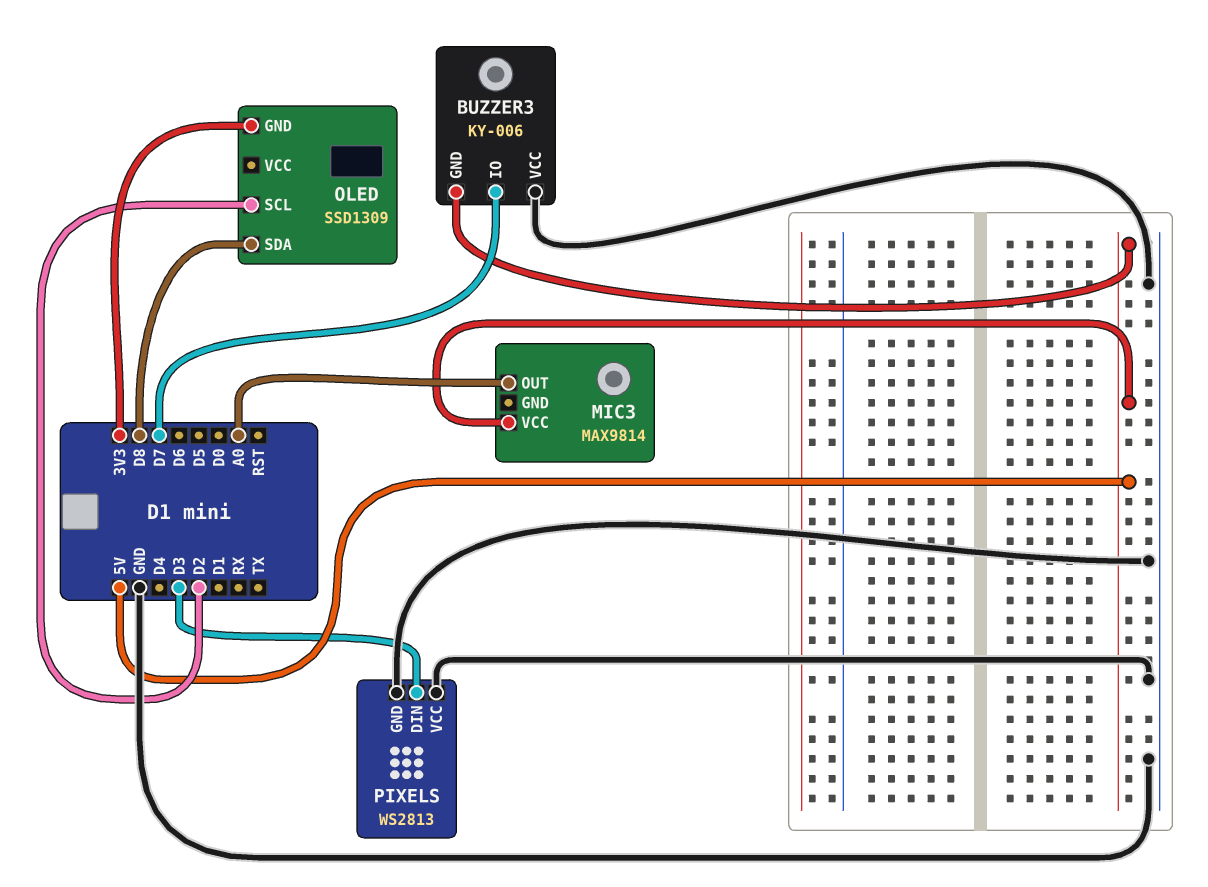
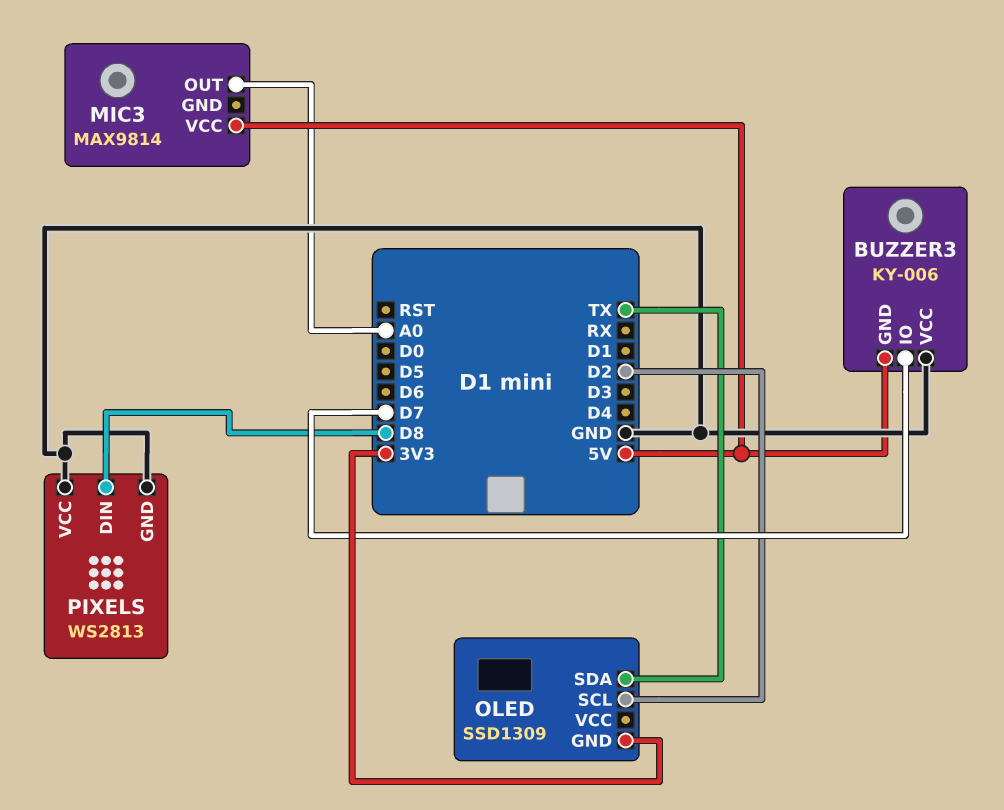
OLED pin SDA: D8 -> TX
PIXELS pin DIN: D3 -> D8

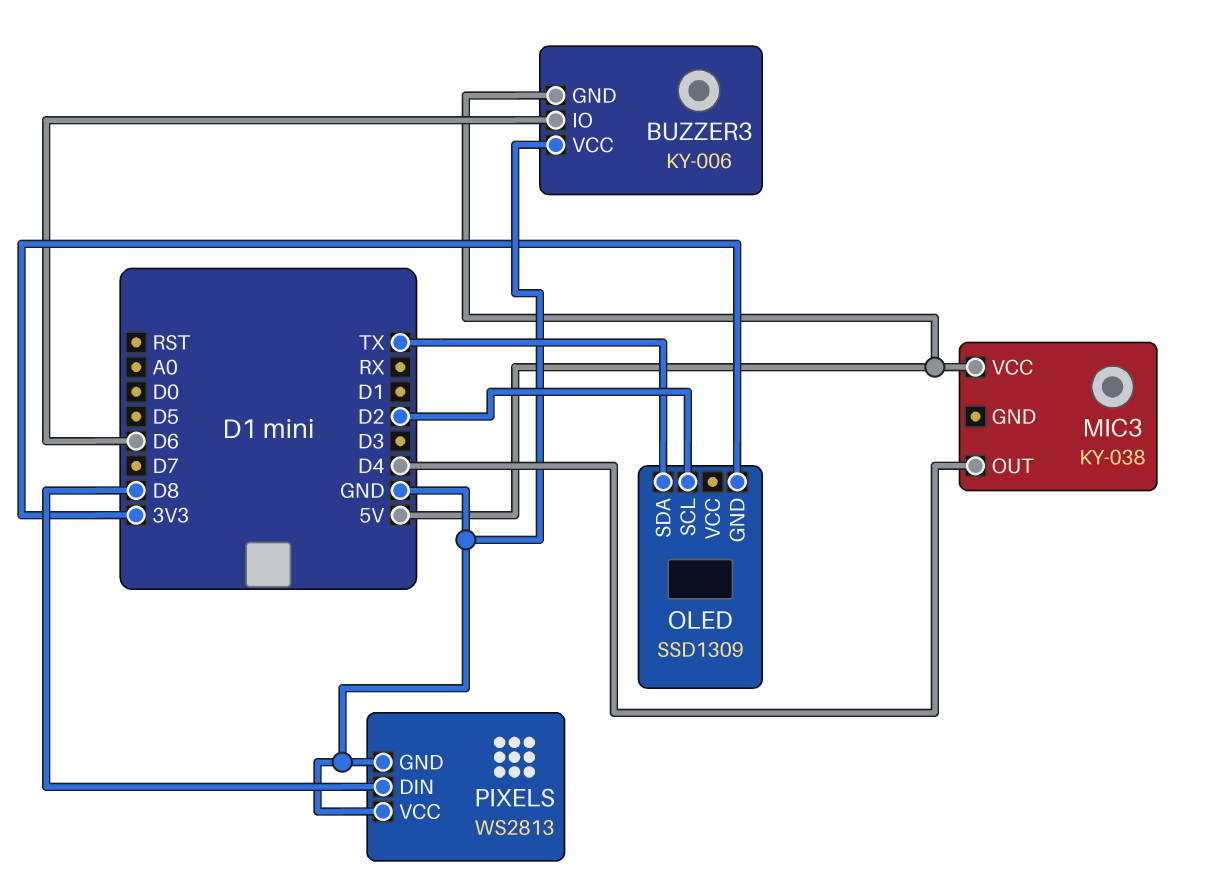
BUZZER3 pin IO: D7 -> D6
MIC3: MAX9814 -> KY-038
MIC3 pin OUT: A0 -> D4

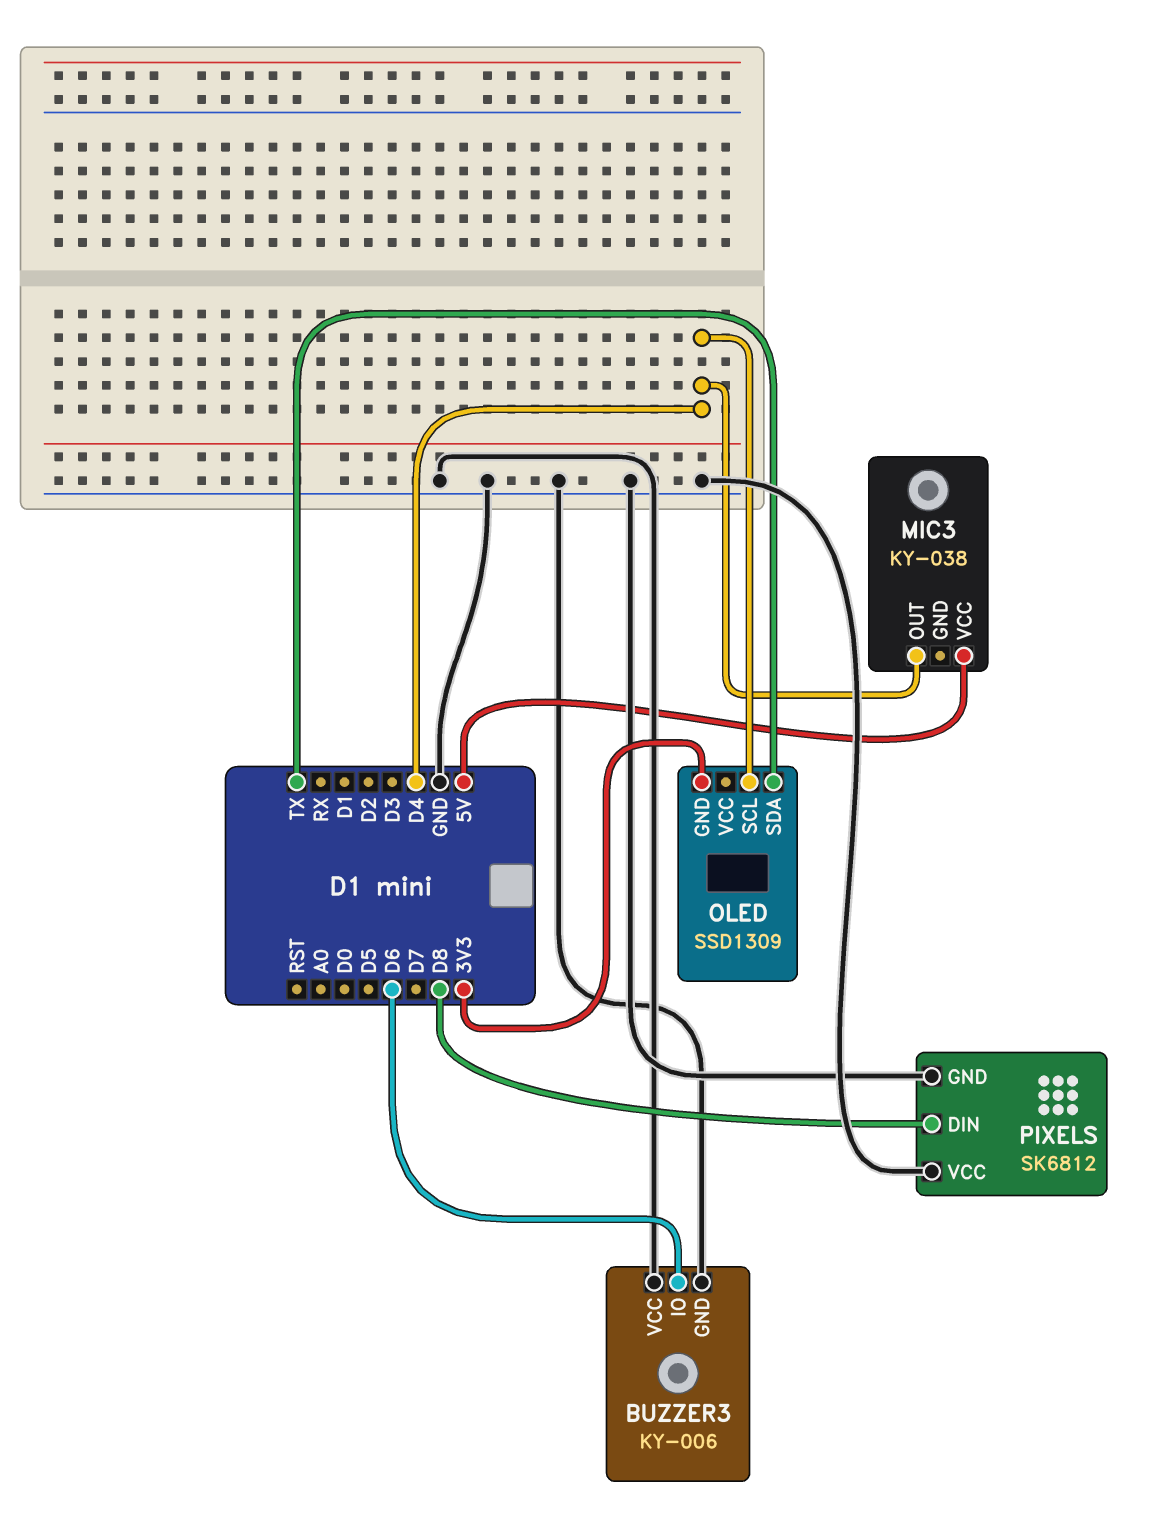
BUZZER3 pin GND: 5V -> GND
OLED pin SCL: D2 -> D4
PIXELS: WS2813 -> SK6812

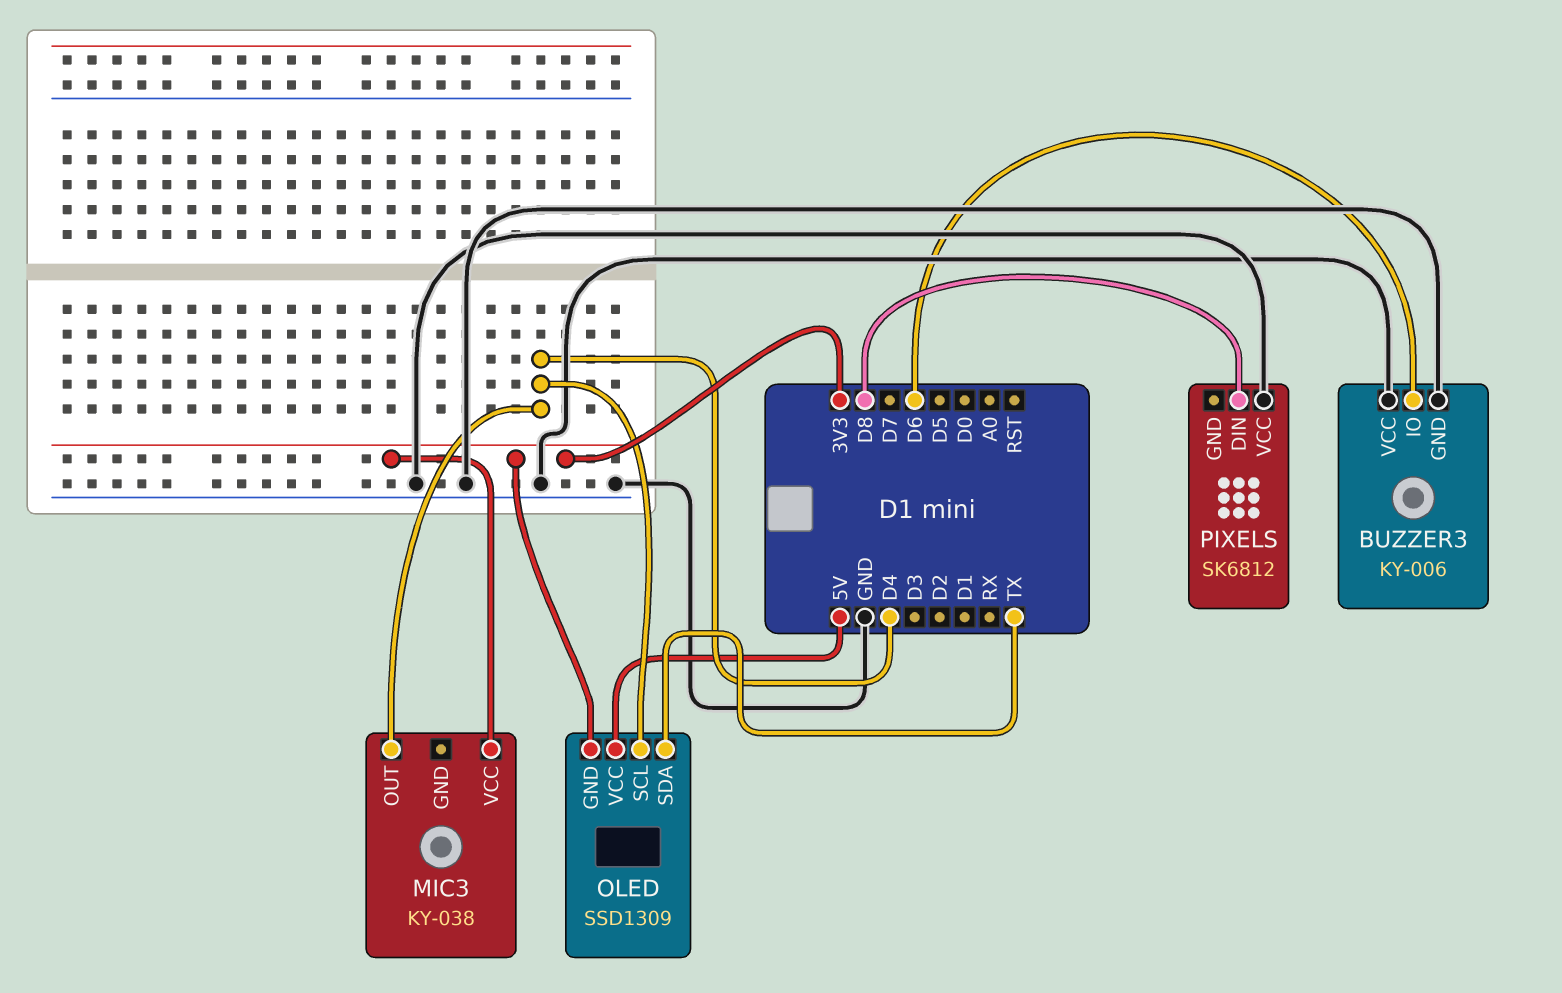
MIC3 pin VCC: 5V -> 3V3
OLED pin VCC: none -> 5V
PIXELS pin GND: GND -> none

